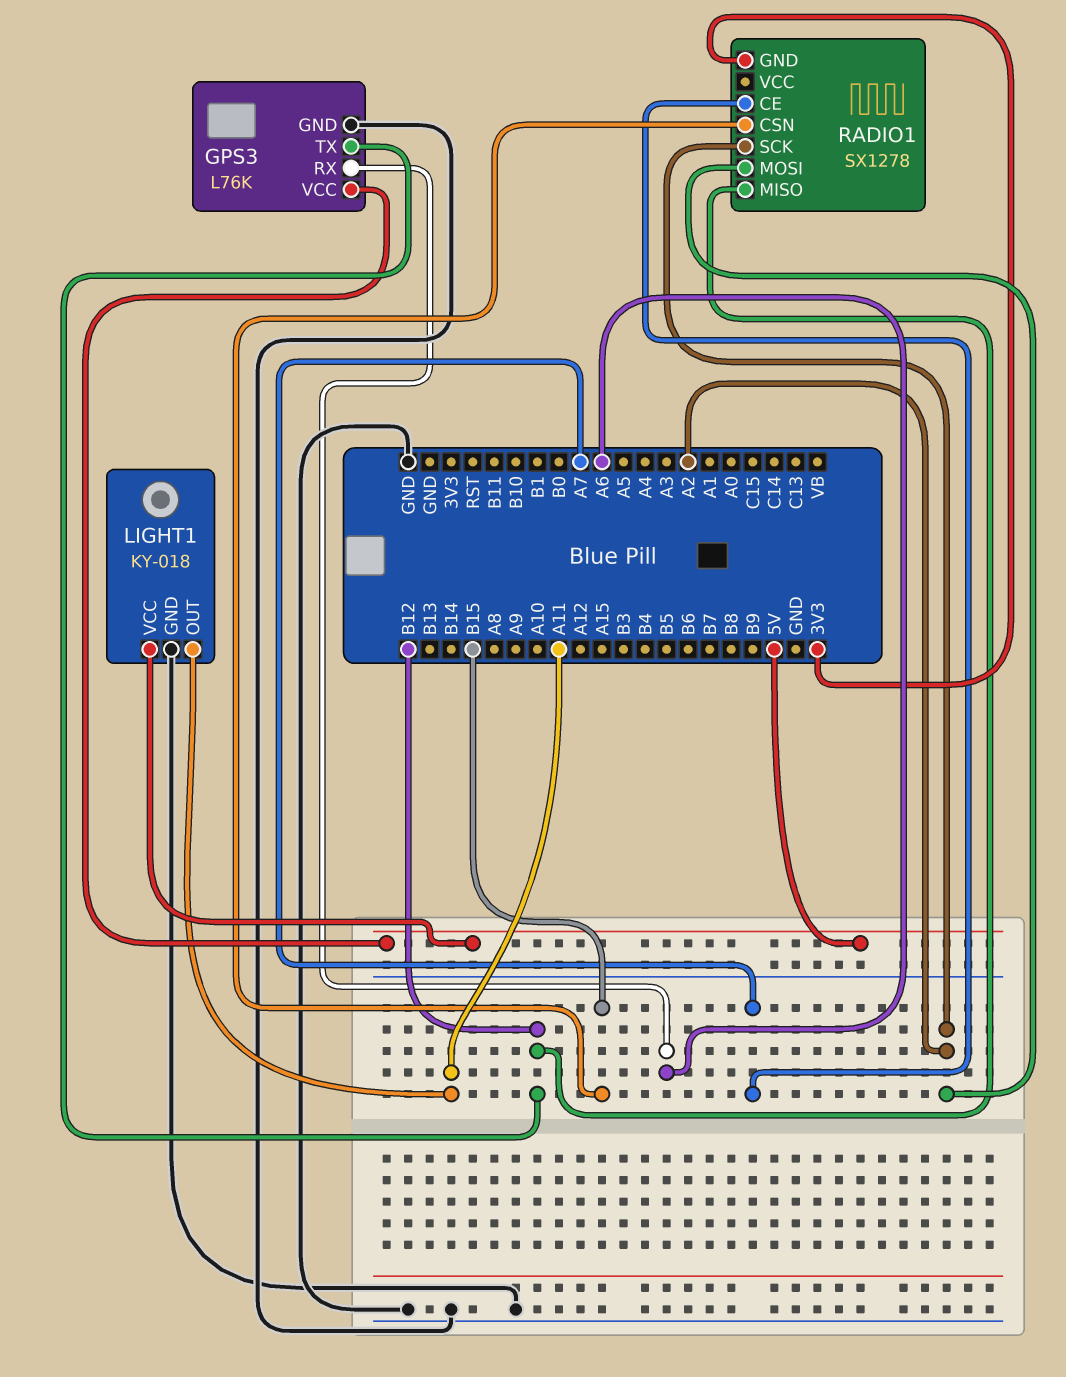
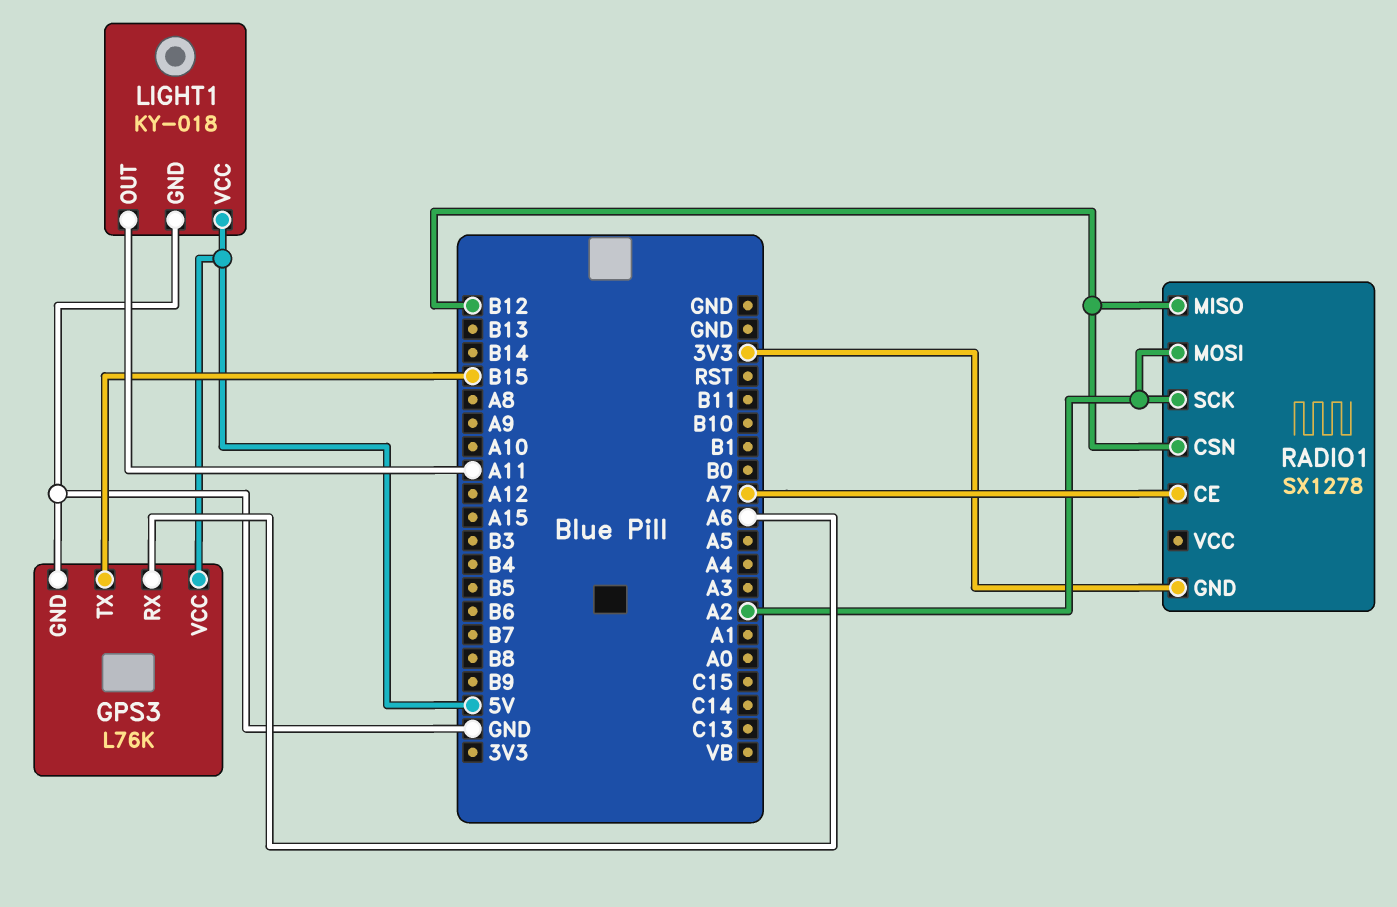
GPS3 pin TX: B12 -> B15
RADIO1 pin CSN: B15 -> B12

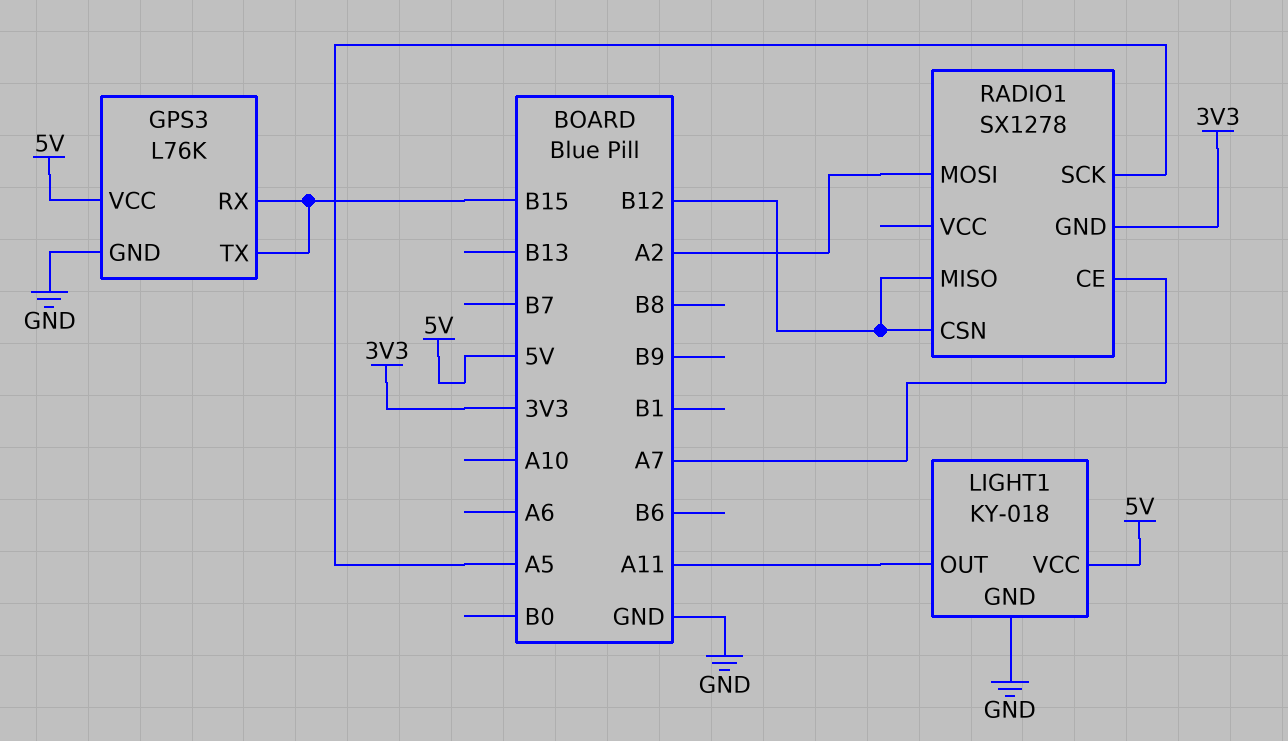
GPS3 pin RX: A6 -> B15
RADIO1 pin SCK: A2 -> A5

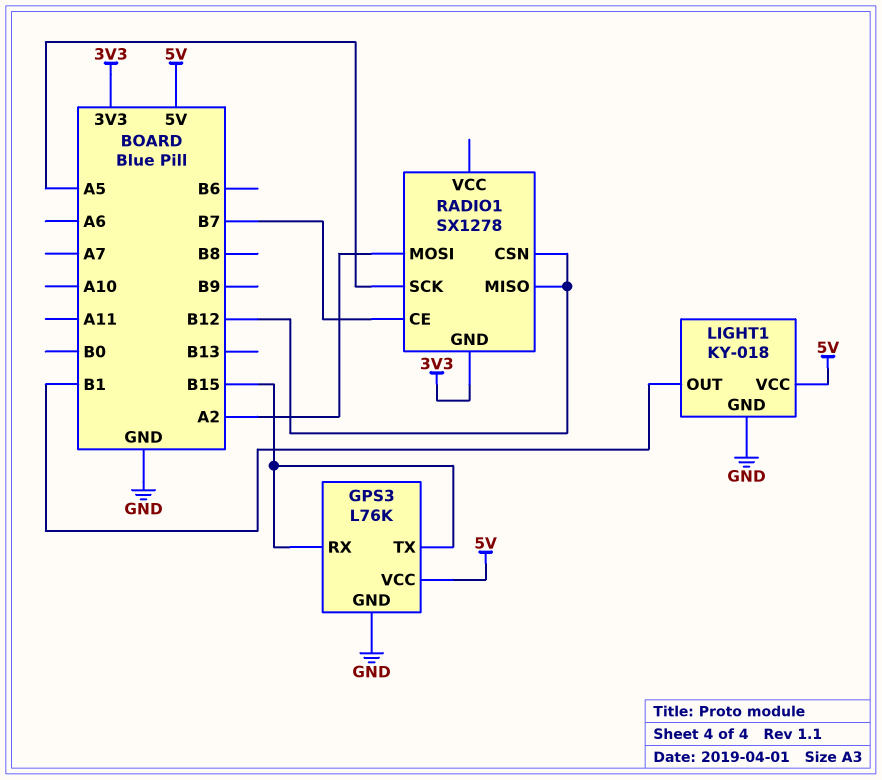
LIGHT1 pin OUT: A11 -> B1
RADIO1 pin CE: A7 -> B7

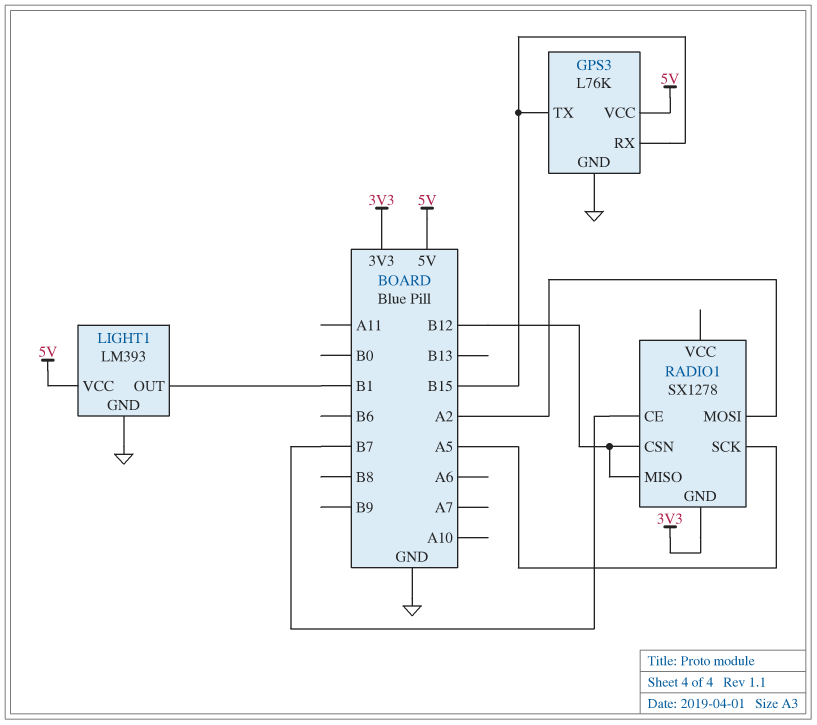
LIGHT1: KY-018 -> LM393

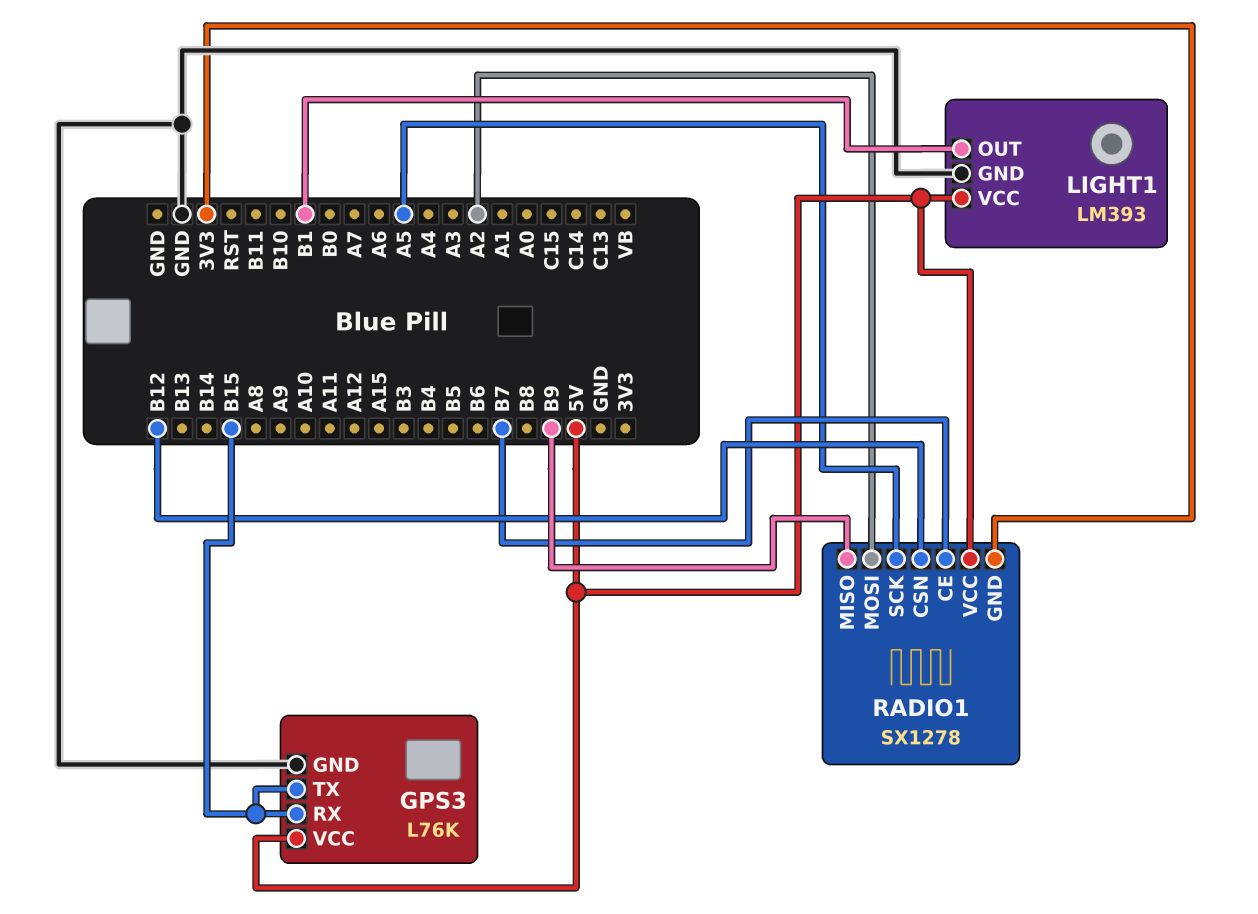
RADIO1 pin MISO: B12 -> B9
RADIO1 pin VCC: none -> 5V

